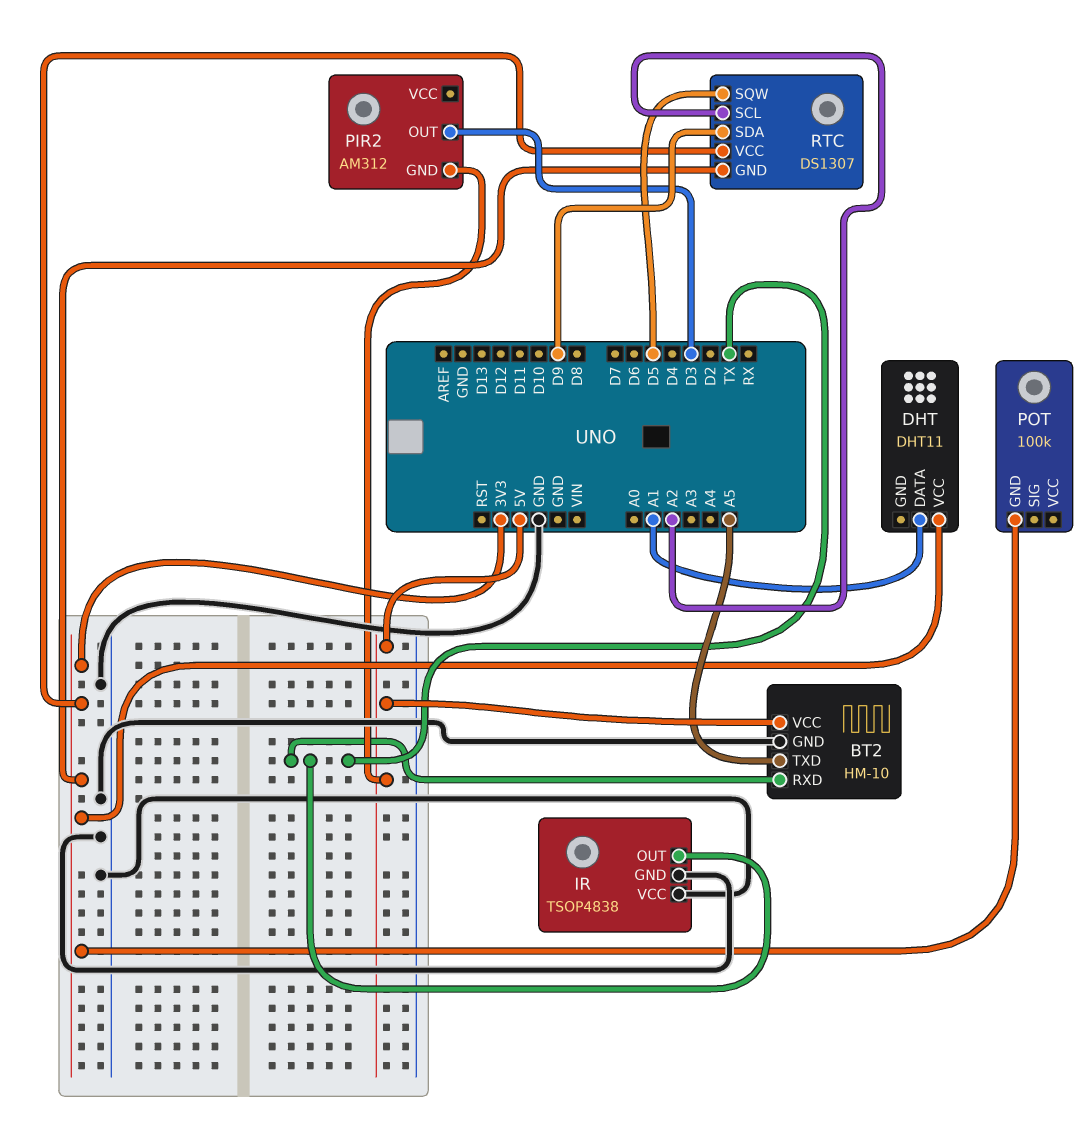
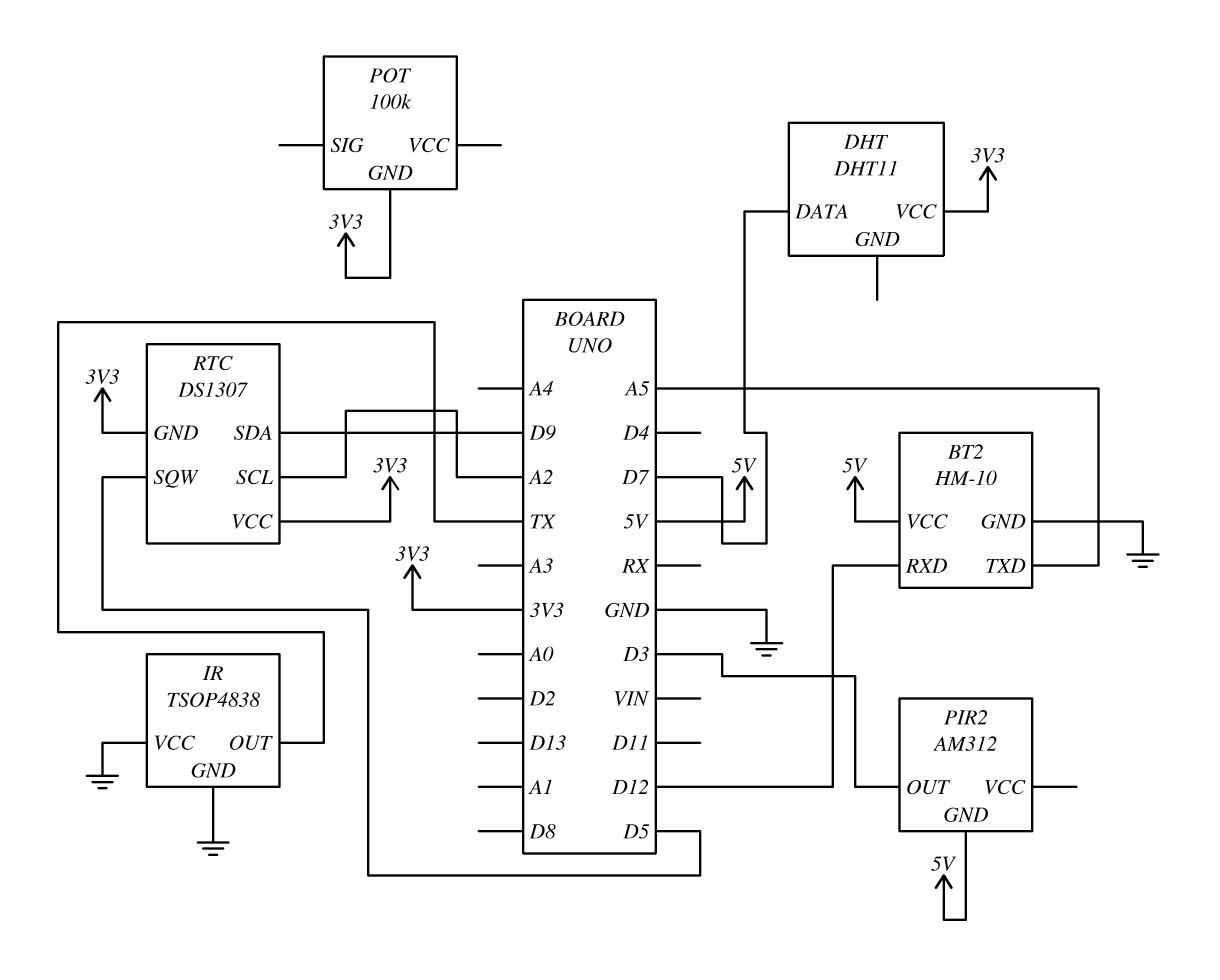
BT2 pin RXD: TX -> D12
DHT pin DATA: A1 -> D7

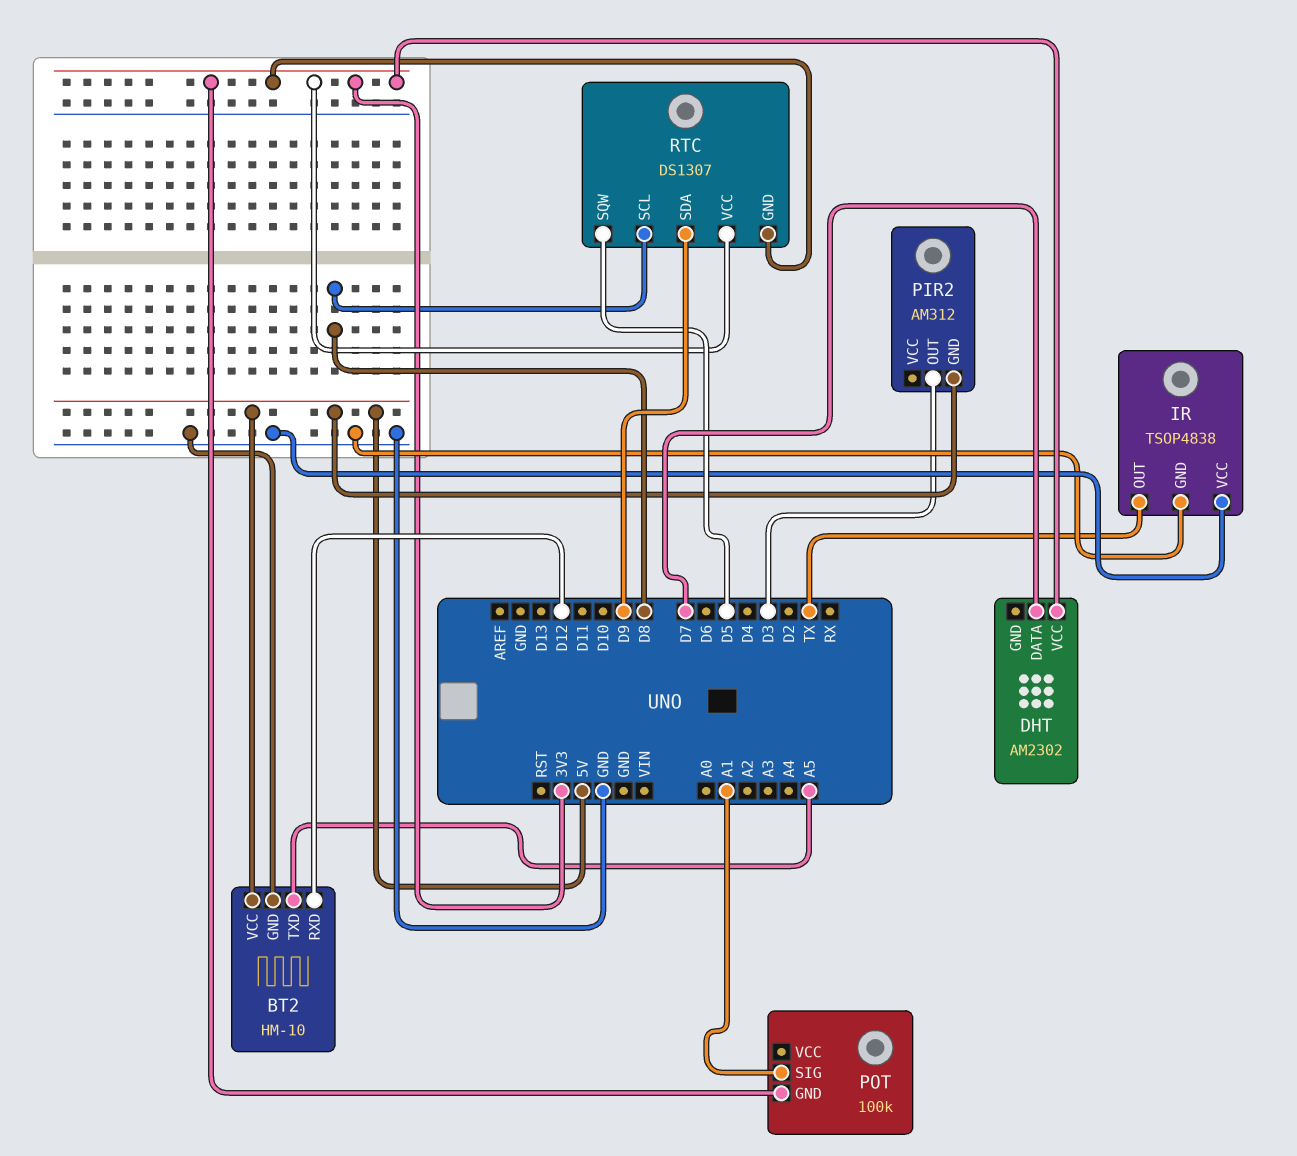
DHT: DHT11 -> AM2302
POT pin SIG: none -> A1
RTC pin SCL: A2 -> D8

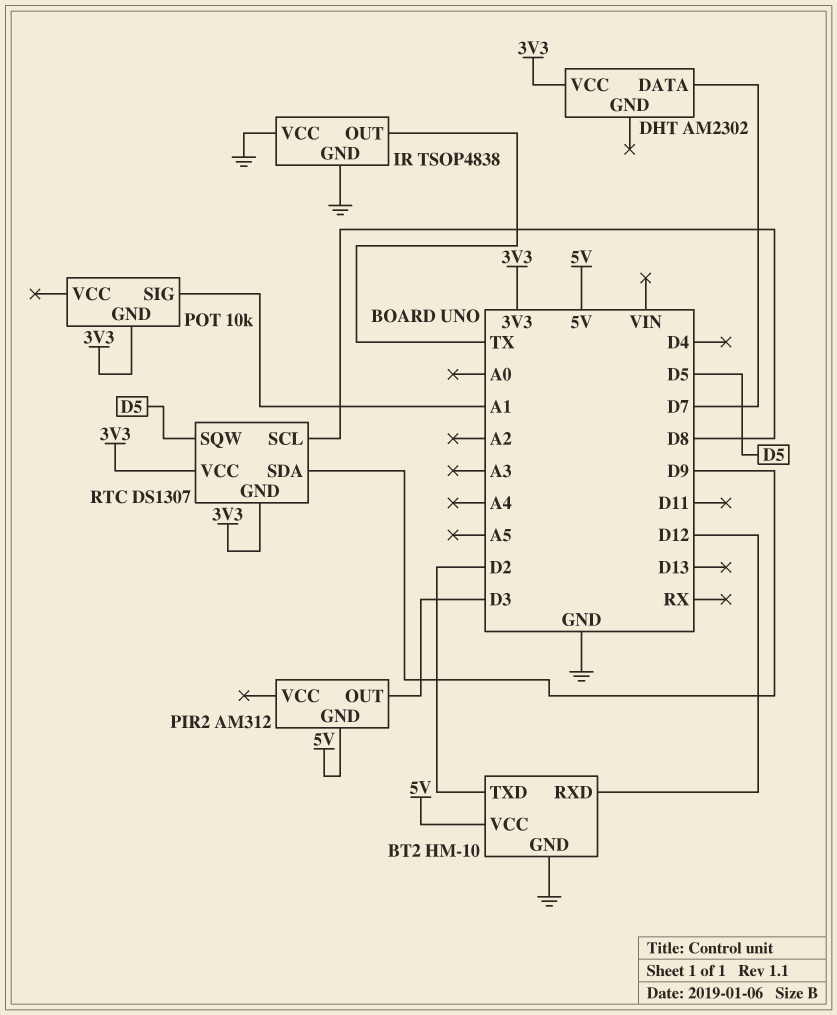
BT2 pin TXD: A5 -> D2
POT: 100k -> 10k

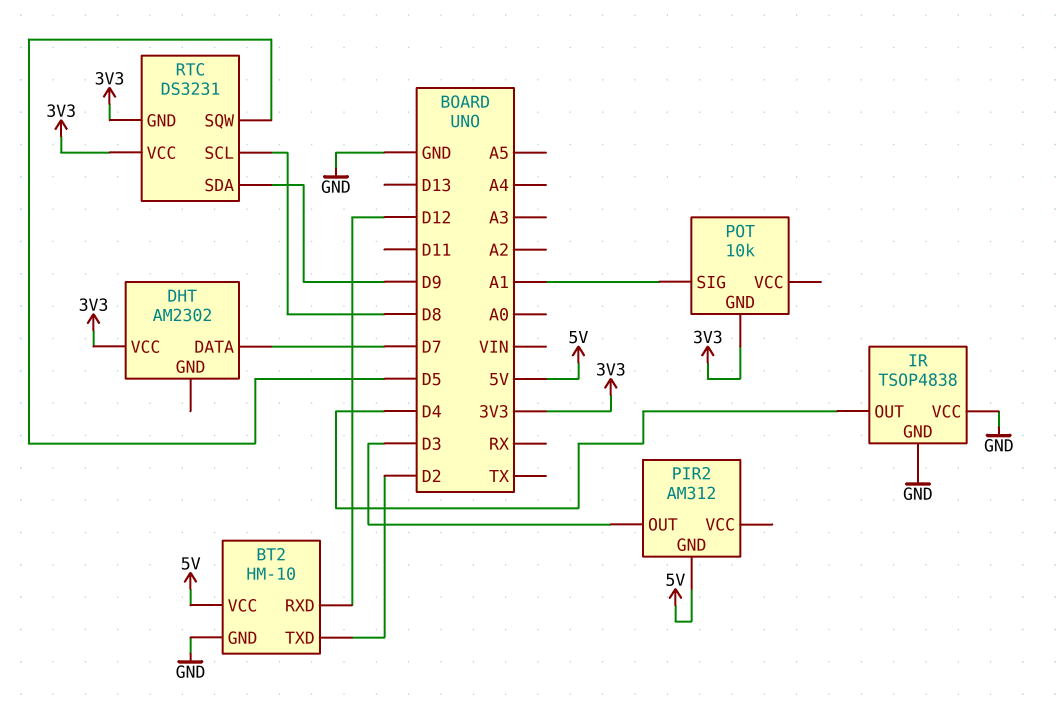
IR pin OUT: TX -> D4
RTC: DS1307 -> DS3231

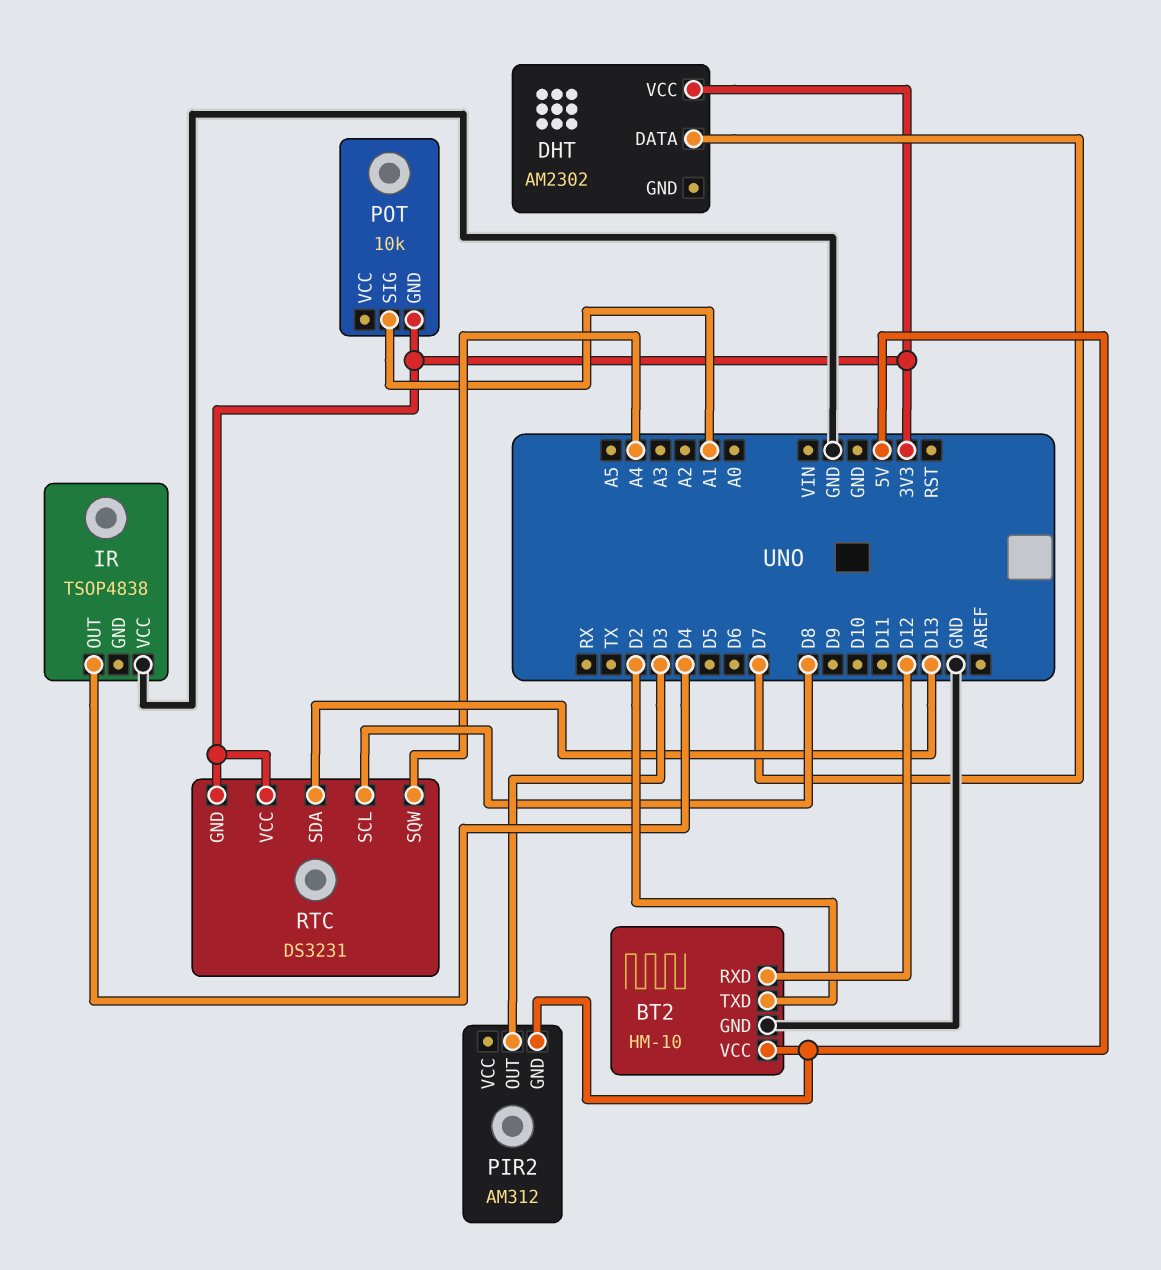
IR pin GND: GND -> none
RTC pin SDA: D9 -> D13
RTC pin SQW: D5 -> A4

